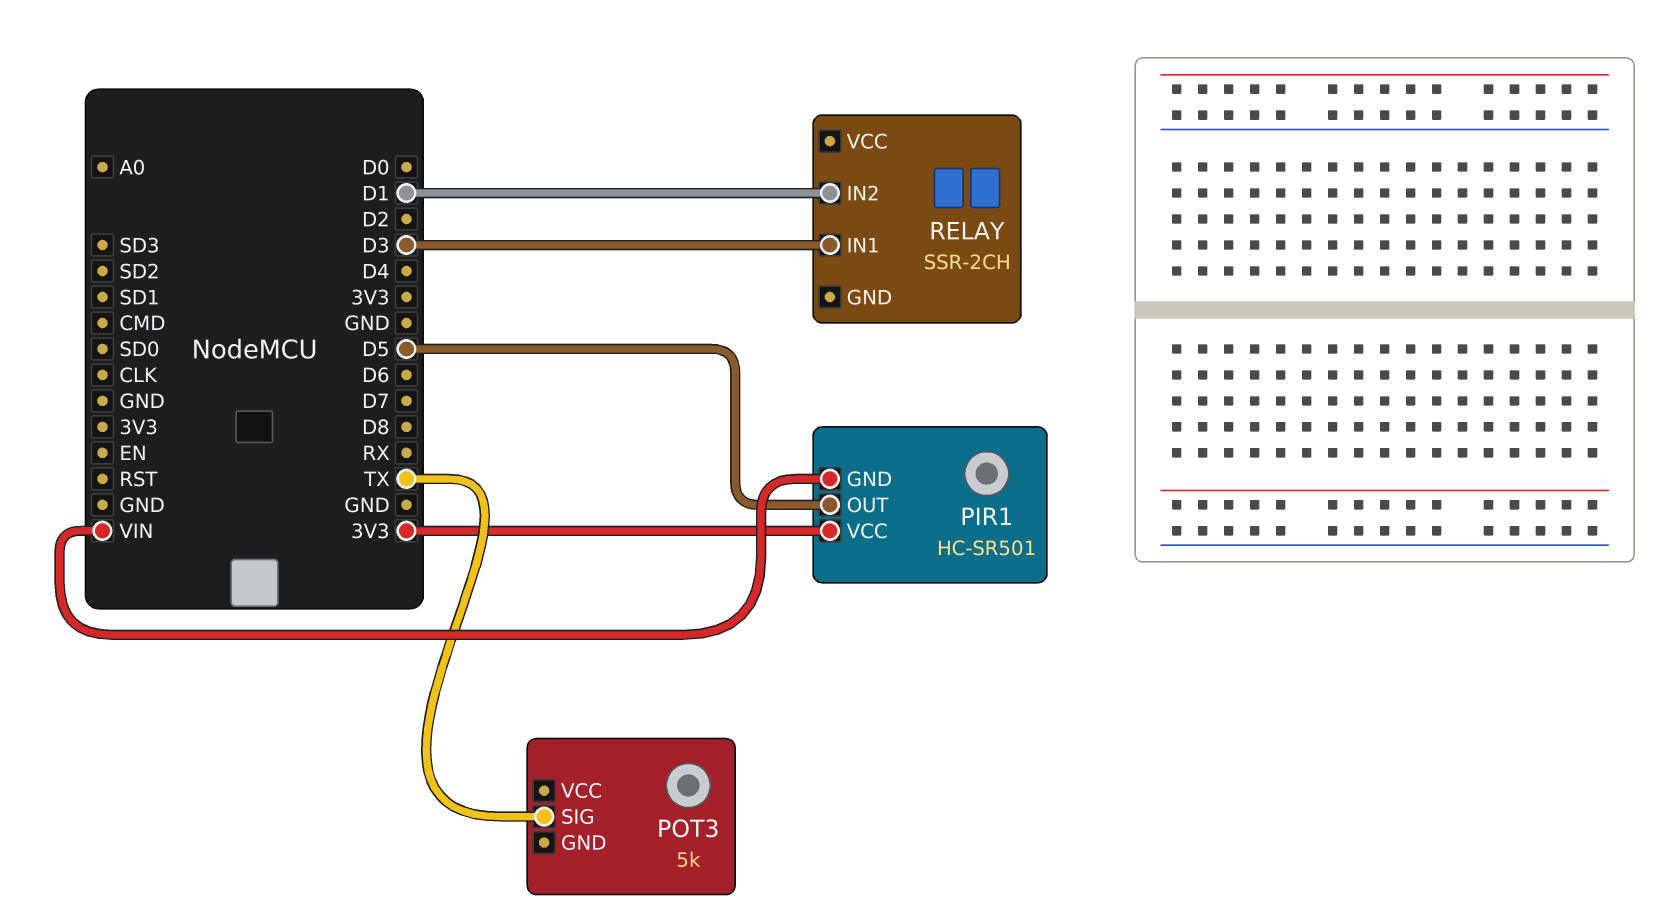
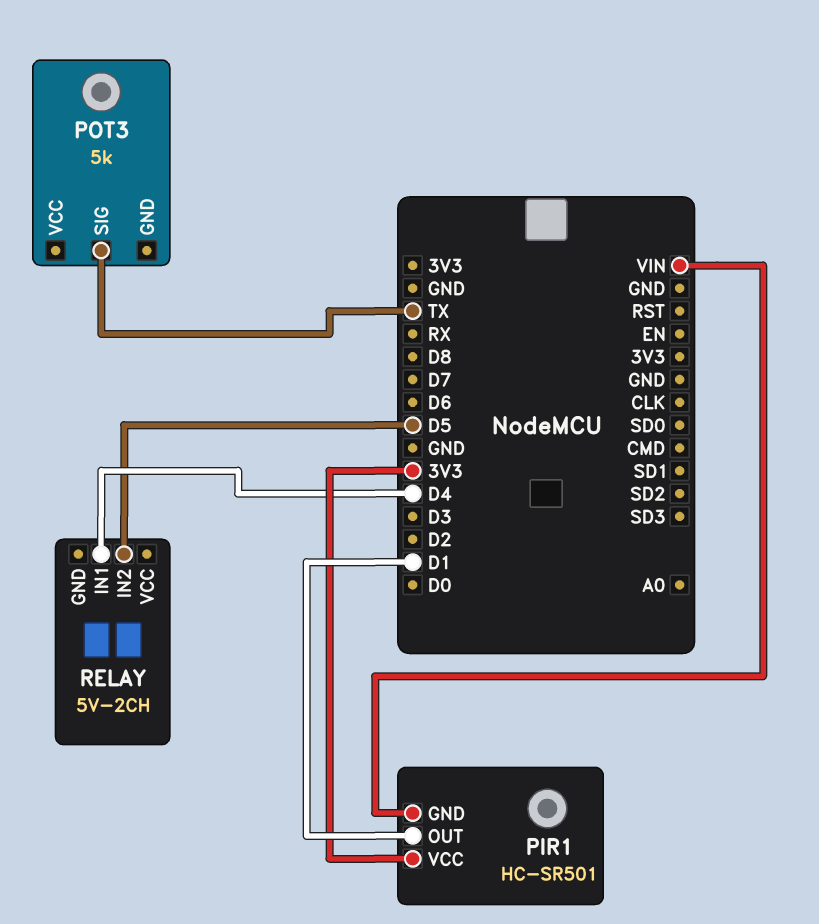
PIR1 pin OUT: D5 -> D1
RELAY: SSR-2CH -> 5V-2CH
RELAY pin IN1: D3 -> D4
RELAY pin IN2: D1 -> D5

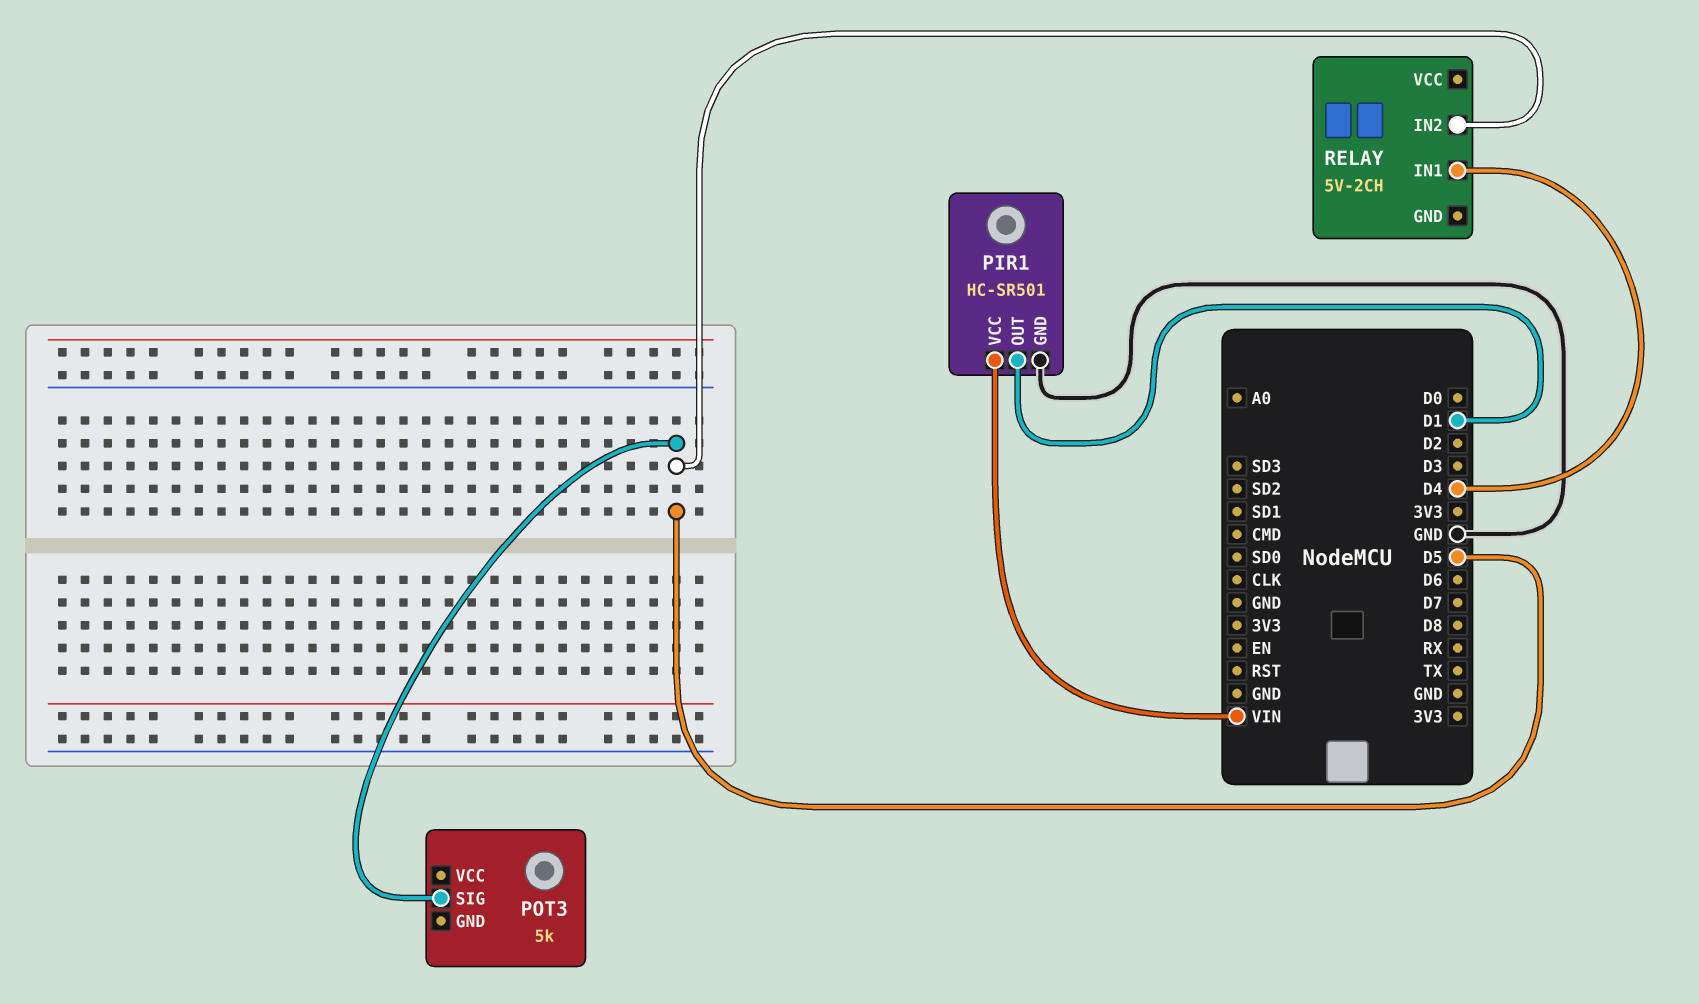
PIR1 pin GND: VIN -> GND
PIR1 pin VCC: 3V3 -> VIN
POT3 pin SIG: TX -> D5

